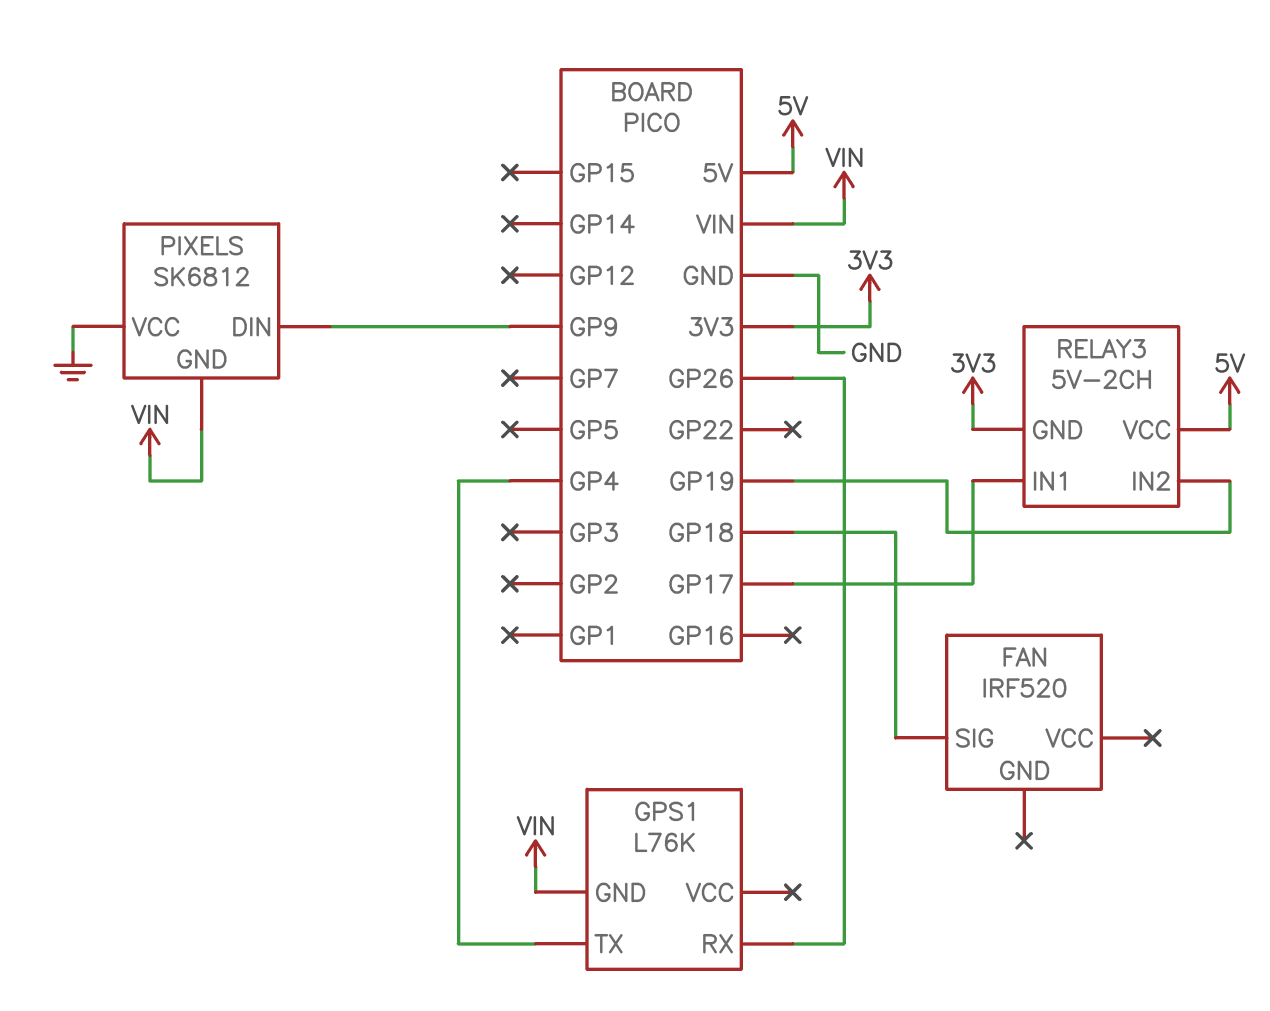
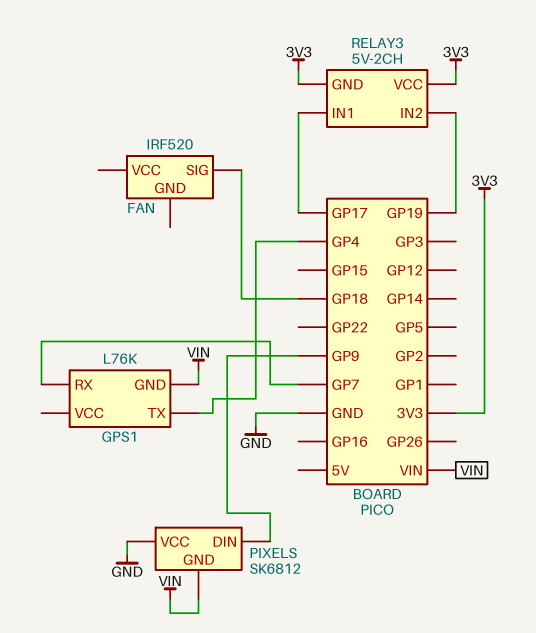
GPS1 pin RX: GP26 -> GP7
RELAY3 pin VCC: 5V -> 3V3

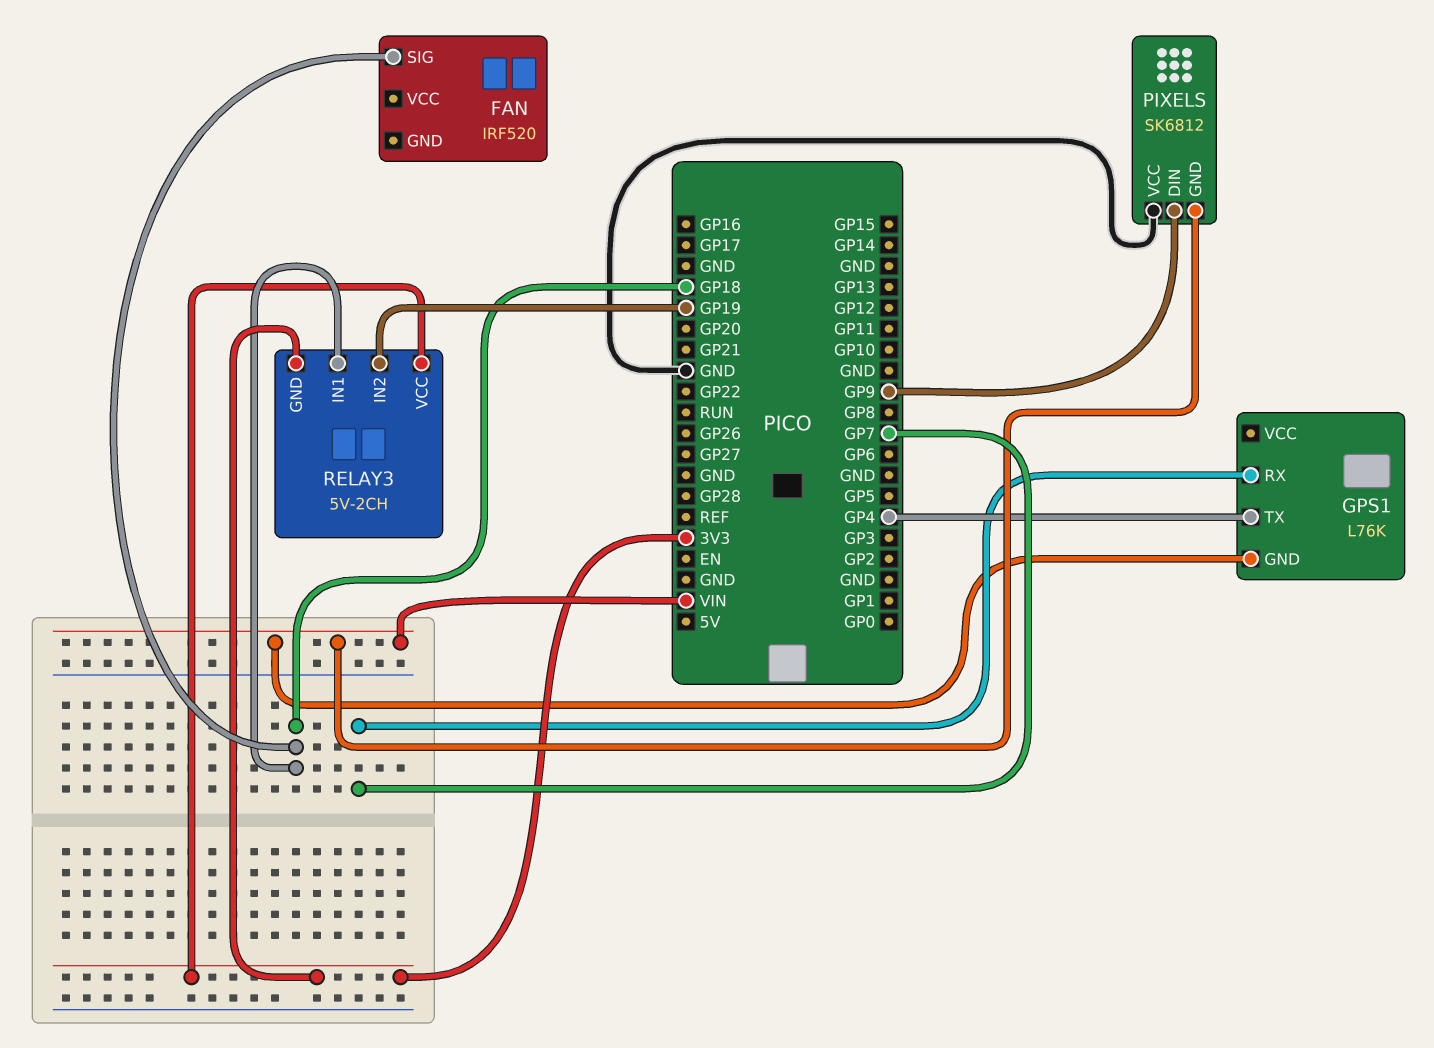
RELAY3 pin IN1: GP17 -> GP18

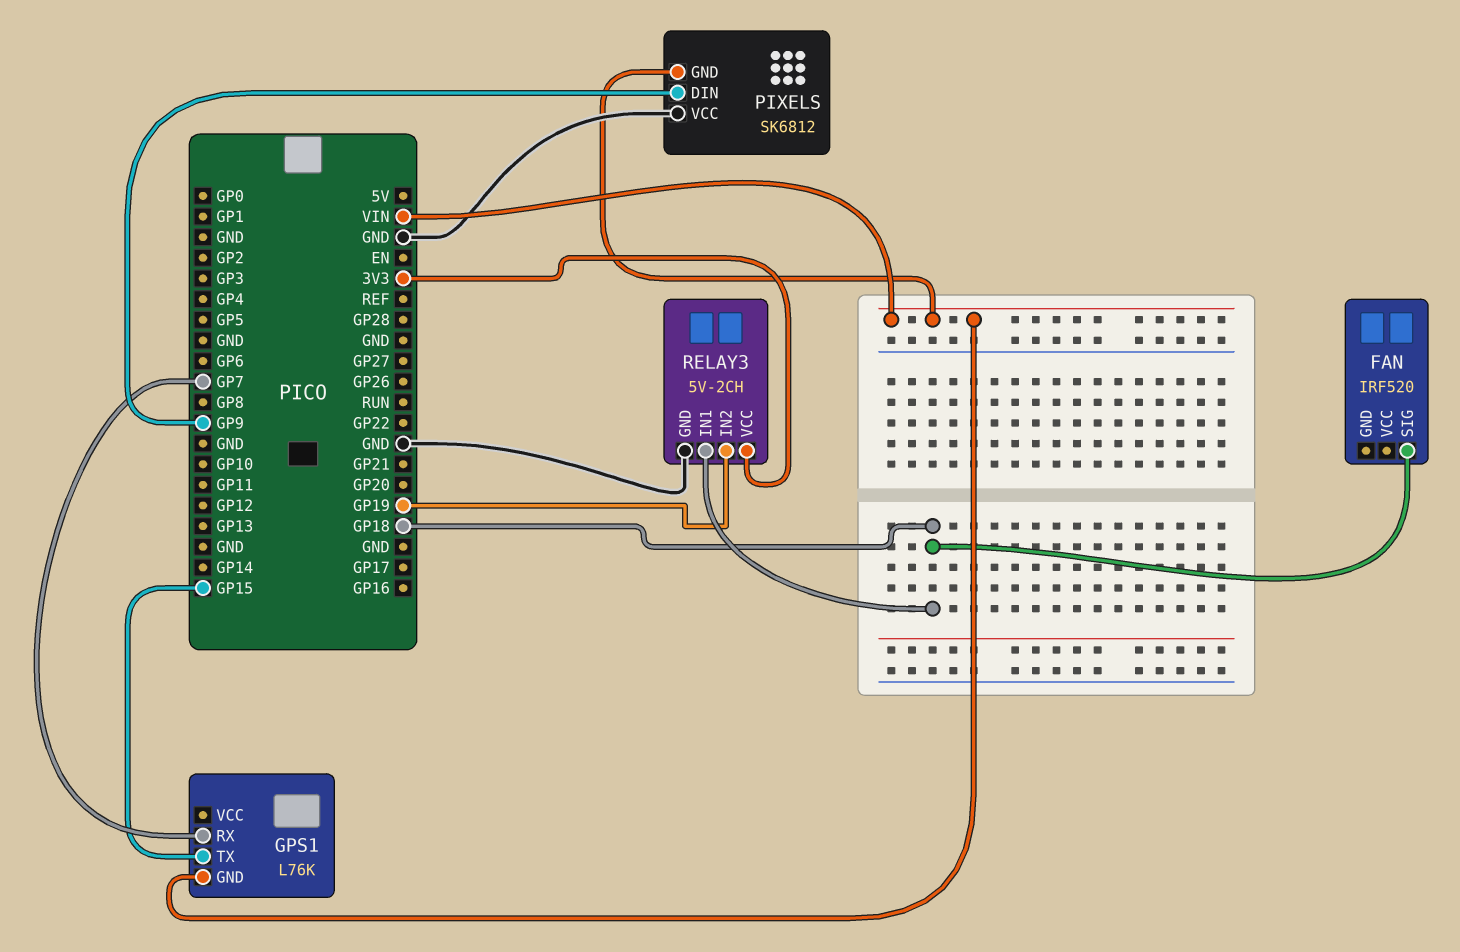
GPS1 pin TX: GP4 -> GP15
RELAY3 pin GND: 3V3 -> GND

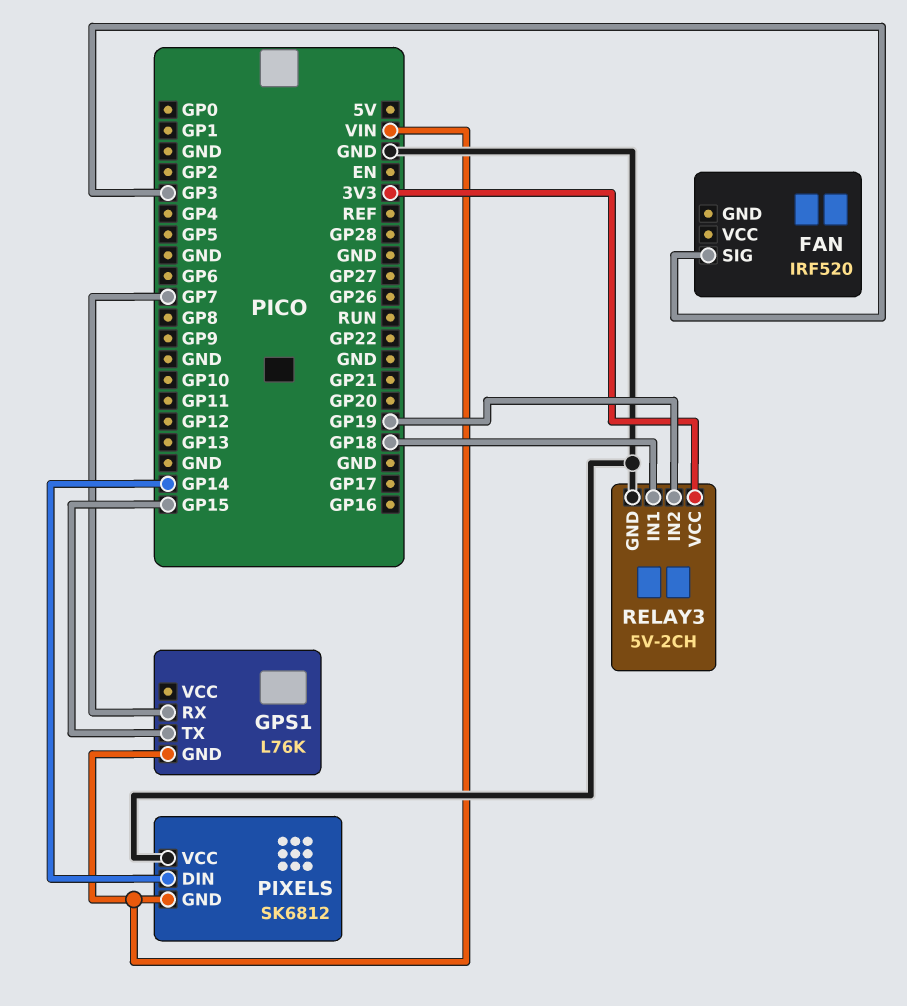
FAN pin SIG: GP18 -> GP3
PIXELS pin DIN: GP9 -> GP14

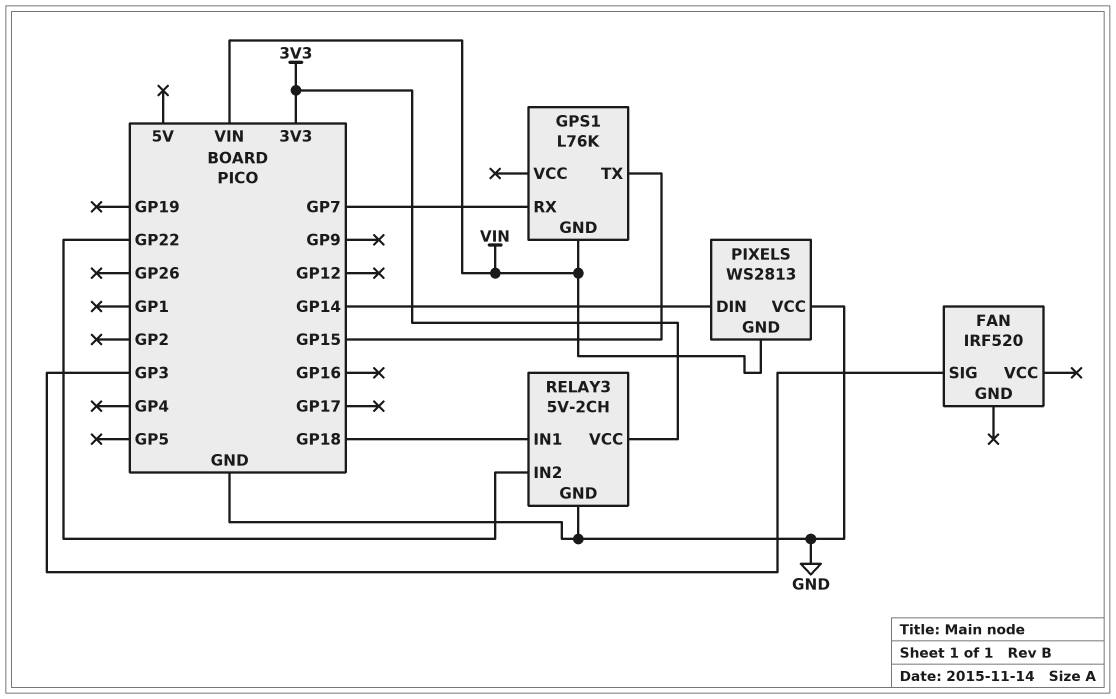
PIXELS: SK6812 -> WS2813
RELAY3 pin IN2: GP19 -> GP22

